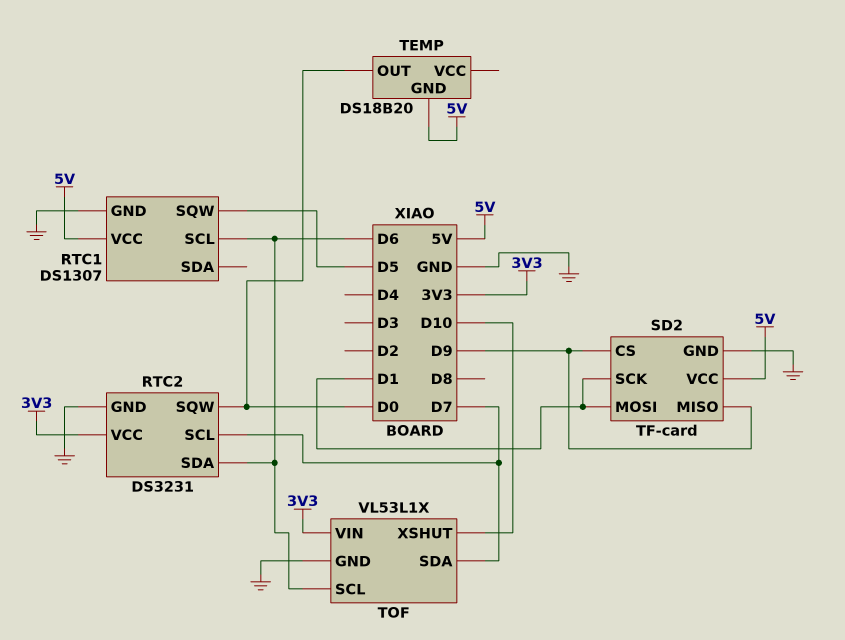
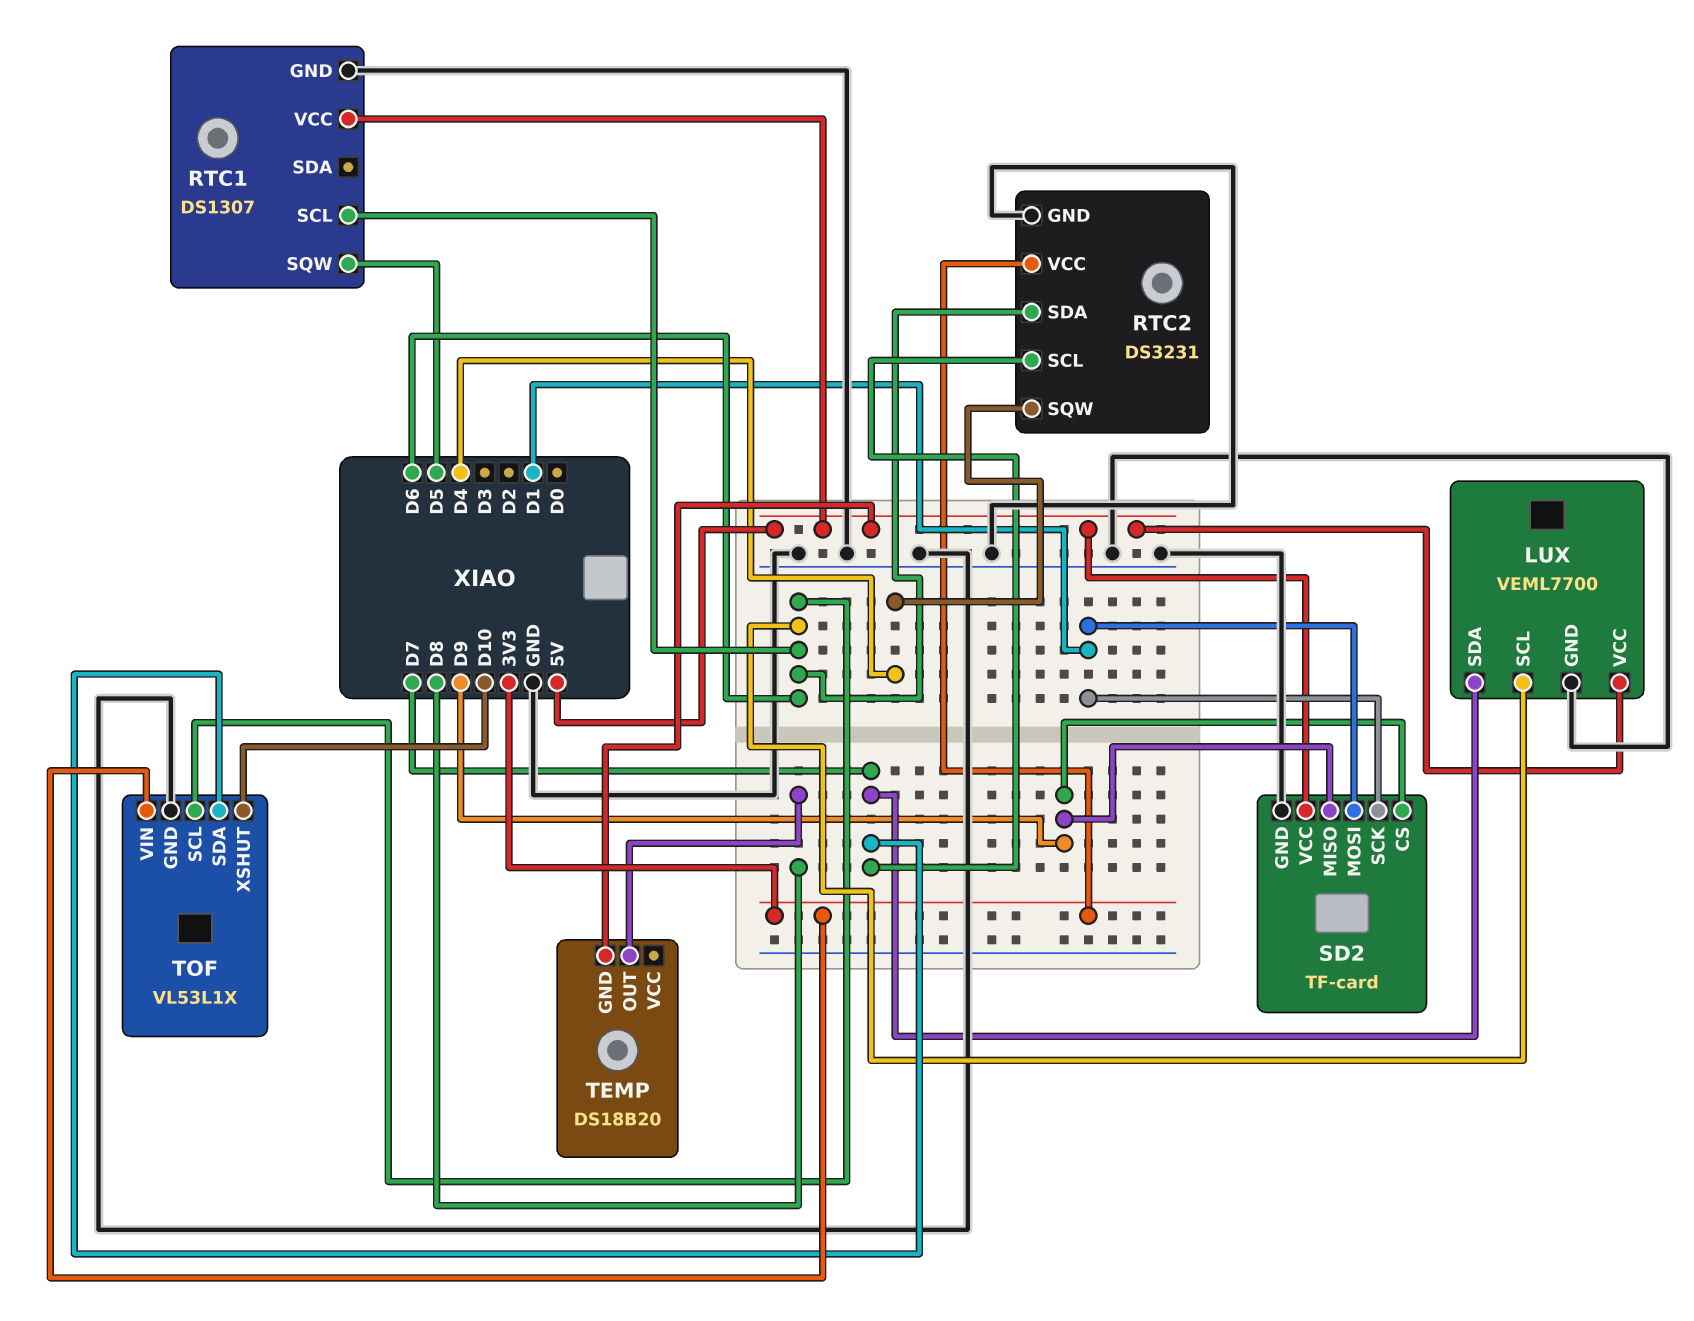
LUX: none -> VEML7700
LUX pin GND: none -> GND
LUX pin SCL: none -> D6
LUX pin SDA: none -> D7
LUX pin VCC: none -> 5V
RTC2 pin SQW: D0 -> D4
TEMP pin OUT: D0 -> D8

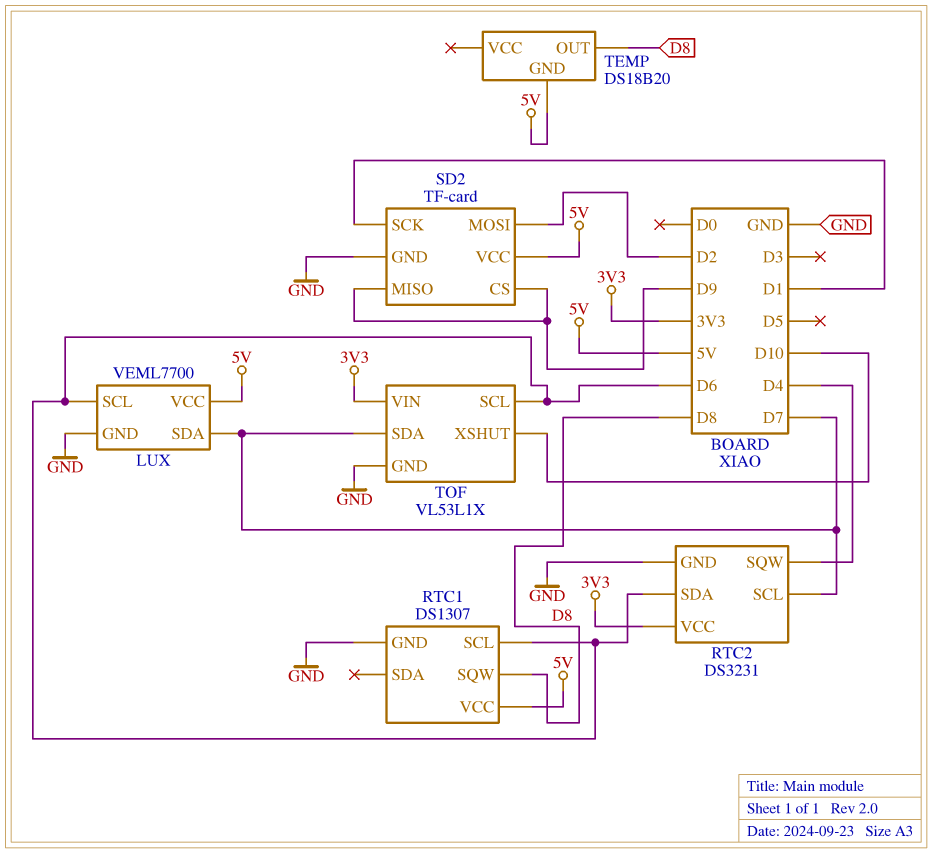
RTC1 pin SQW: D5 -> D8
SD2 pin MOSI: D1 -> D2

